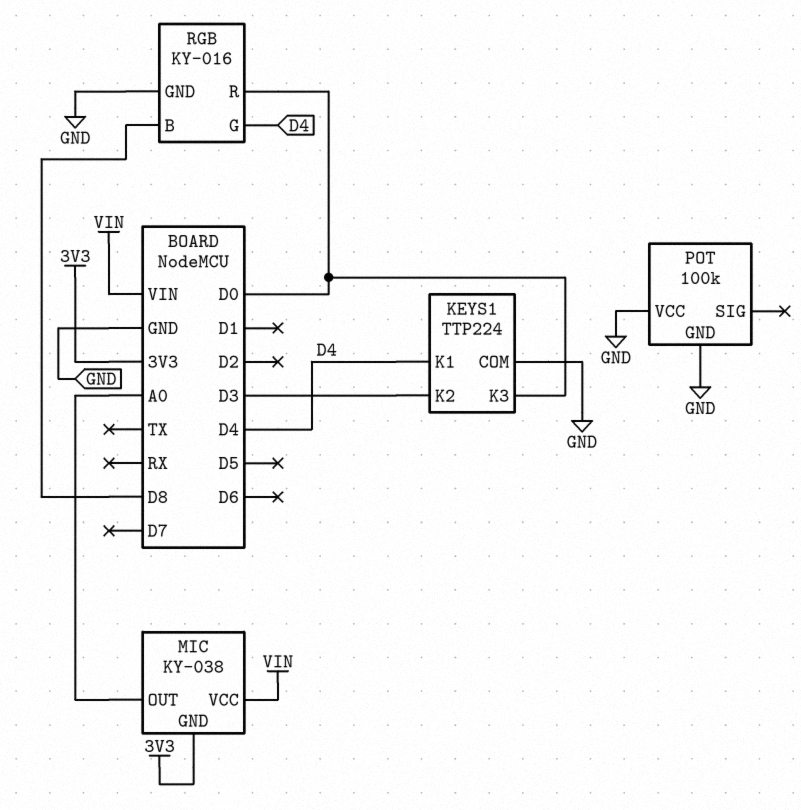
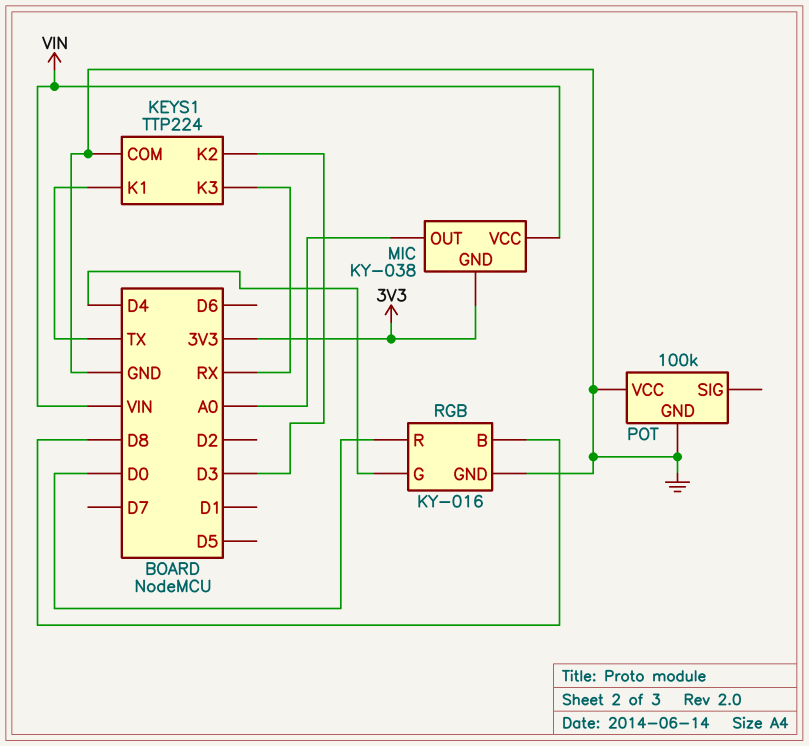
KEYS1 pin K1: D4 -> TX
KEYS1 pin K3: D0 -> RX

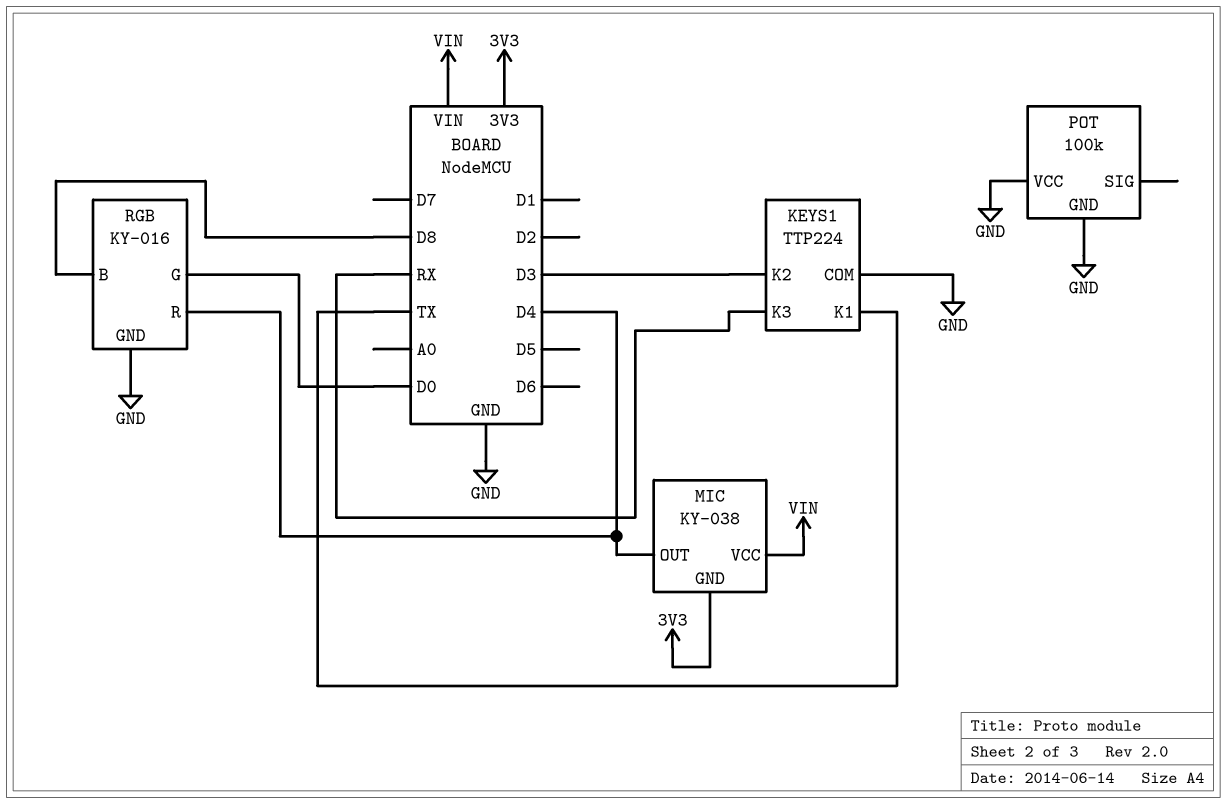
MIC pin OUT: A0 -> D4
RGB pin G: D4 -> D0
RGB pin R: D0 -> D4

